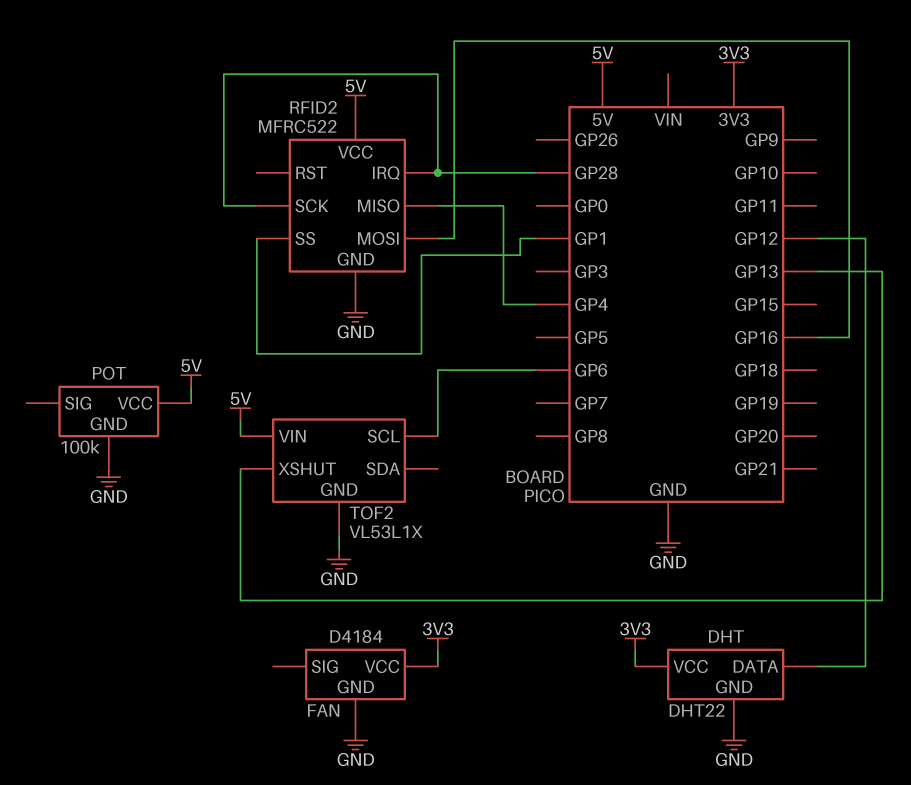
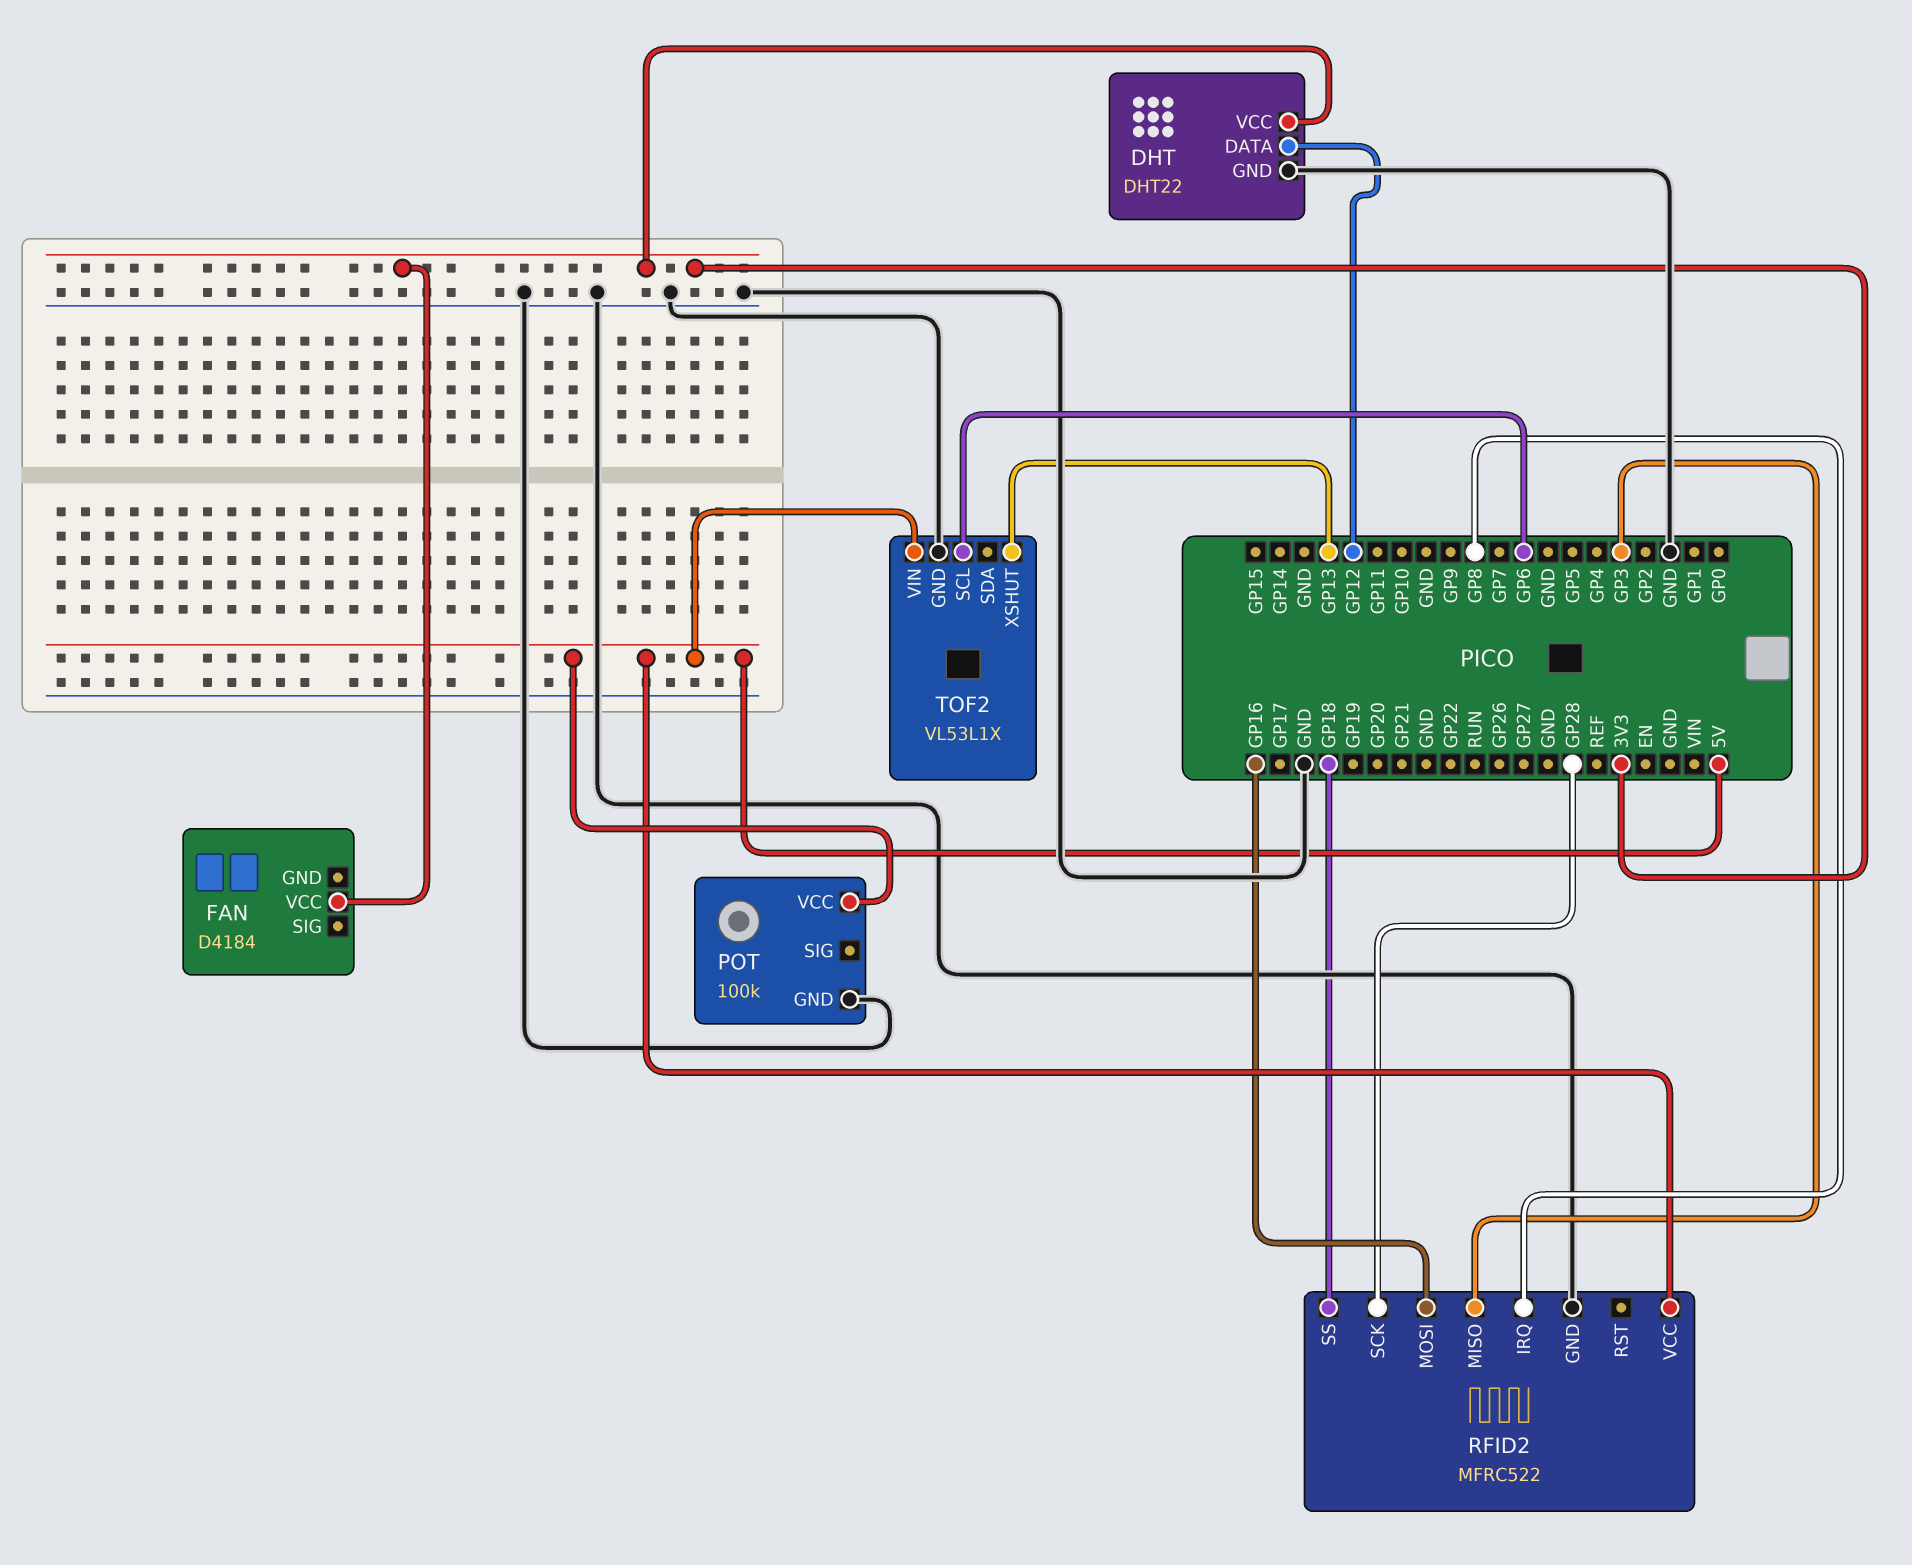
FAN pin GND: GND -> none
RFID2 pin IRQ: GP28 -> GP8
RFID2 pin MISO: GP4 -> GP3
RFID2 pin SS: GP1 -> GP18

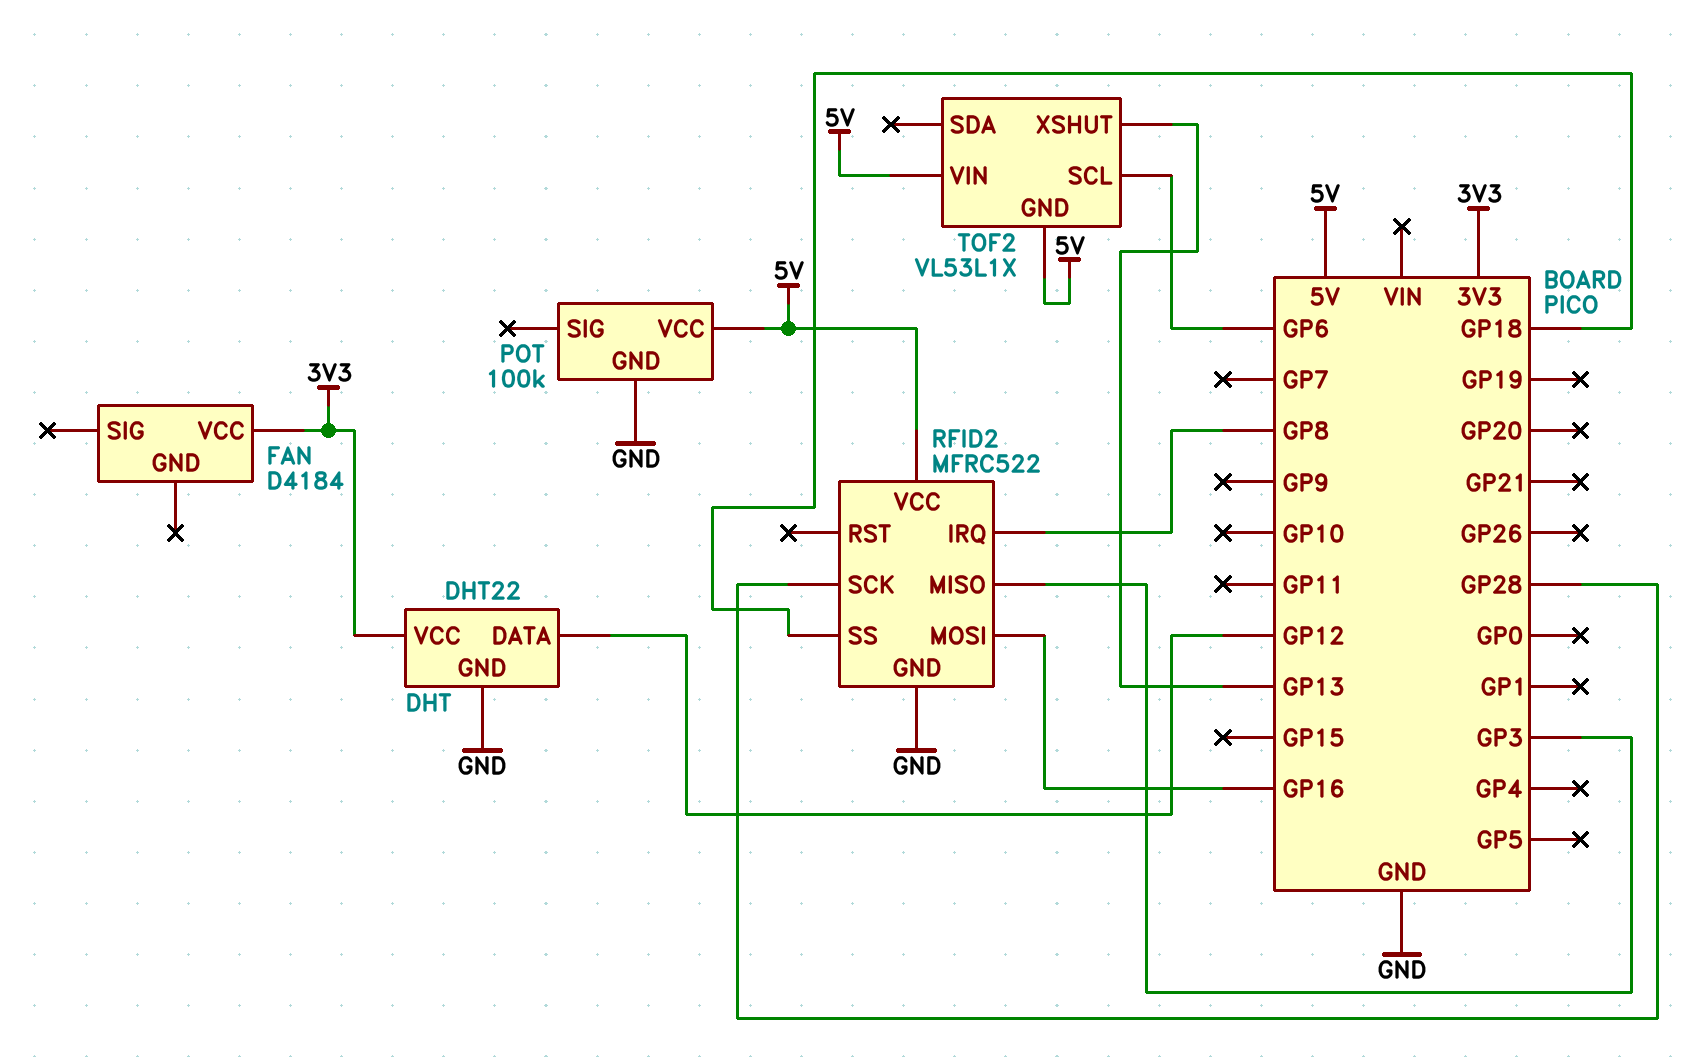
TOF2 pin GND: GND -> 5V

